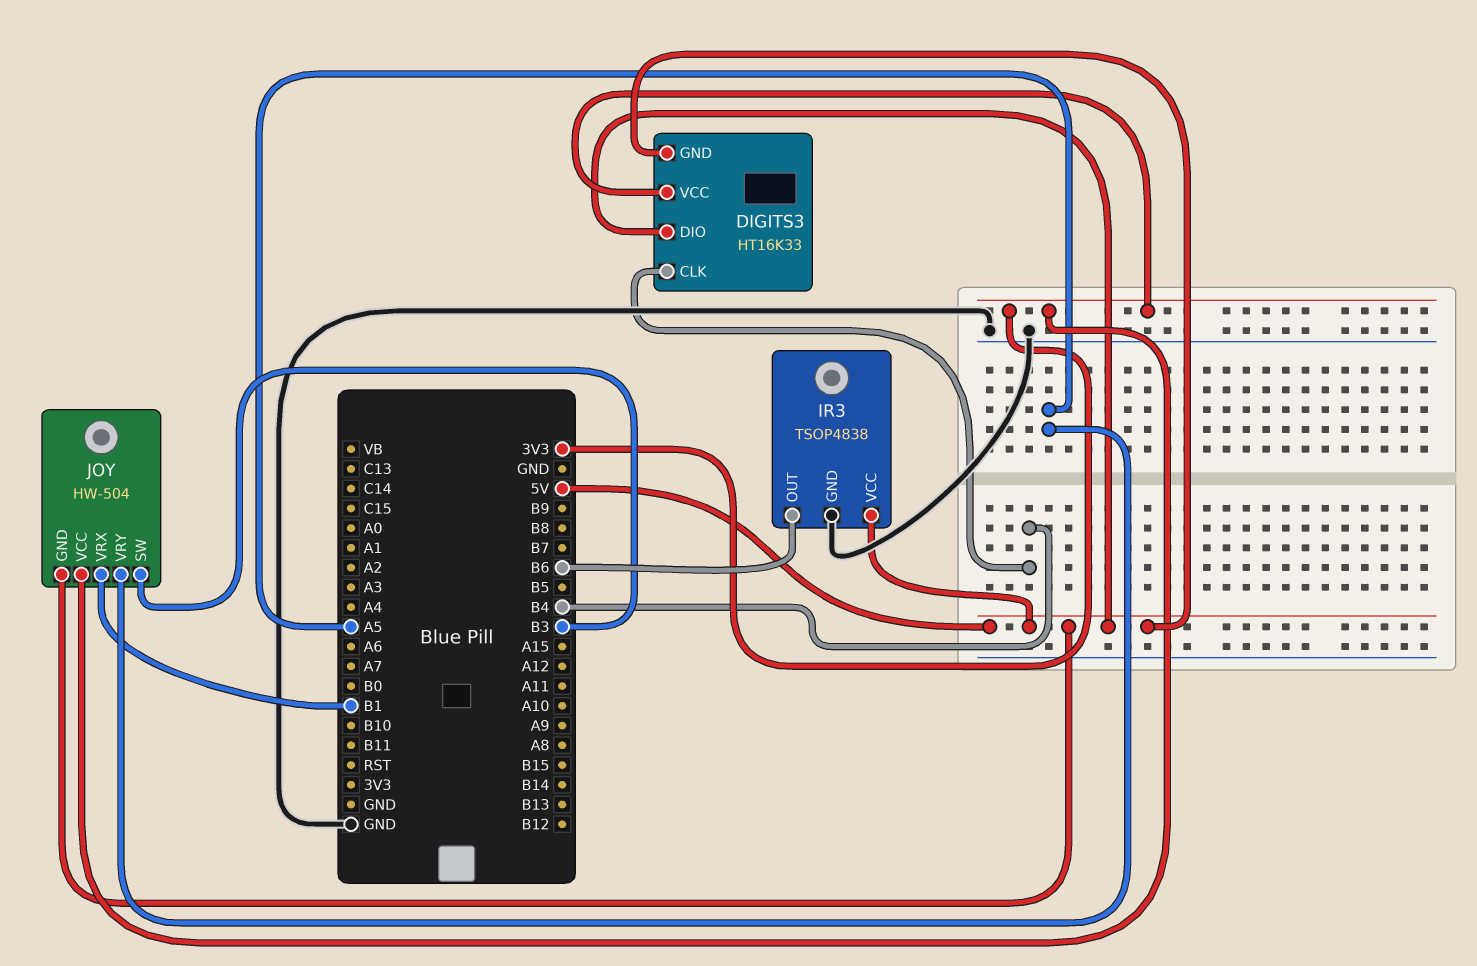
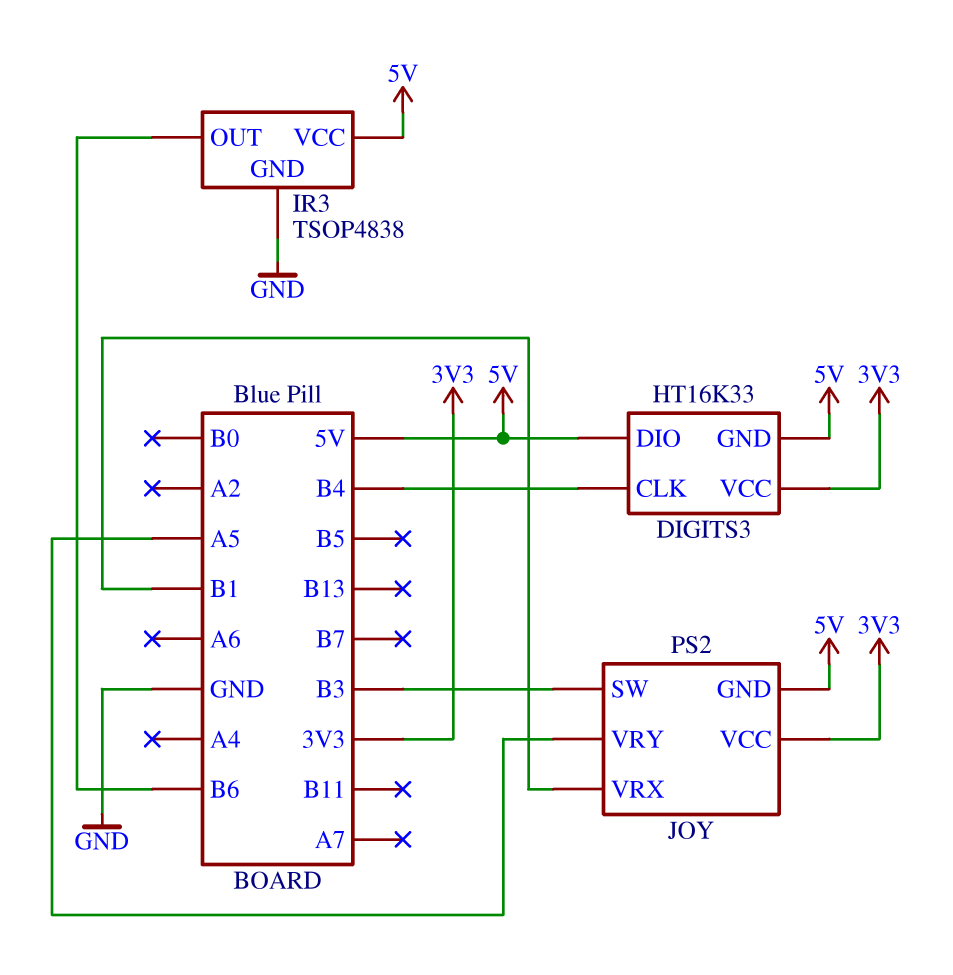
JOY: HW-504 -> PS2

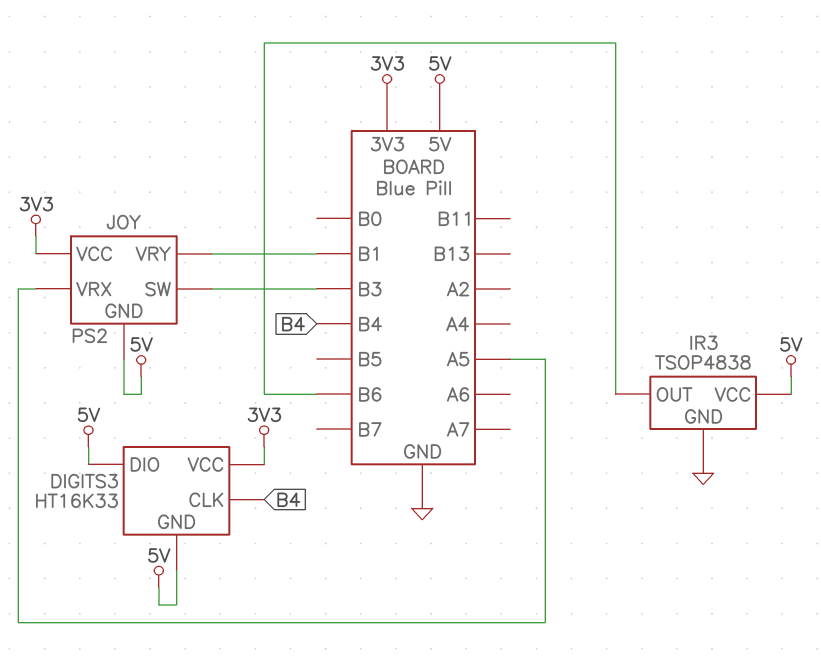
JOY pin VRX: B1 -> A5
JOY pin VRY: A5 -> B1

